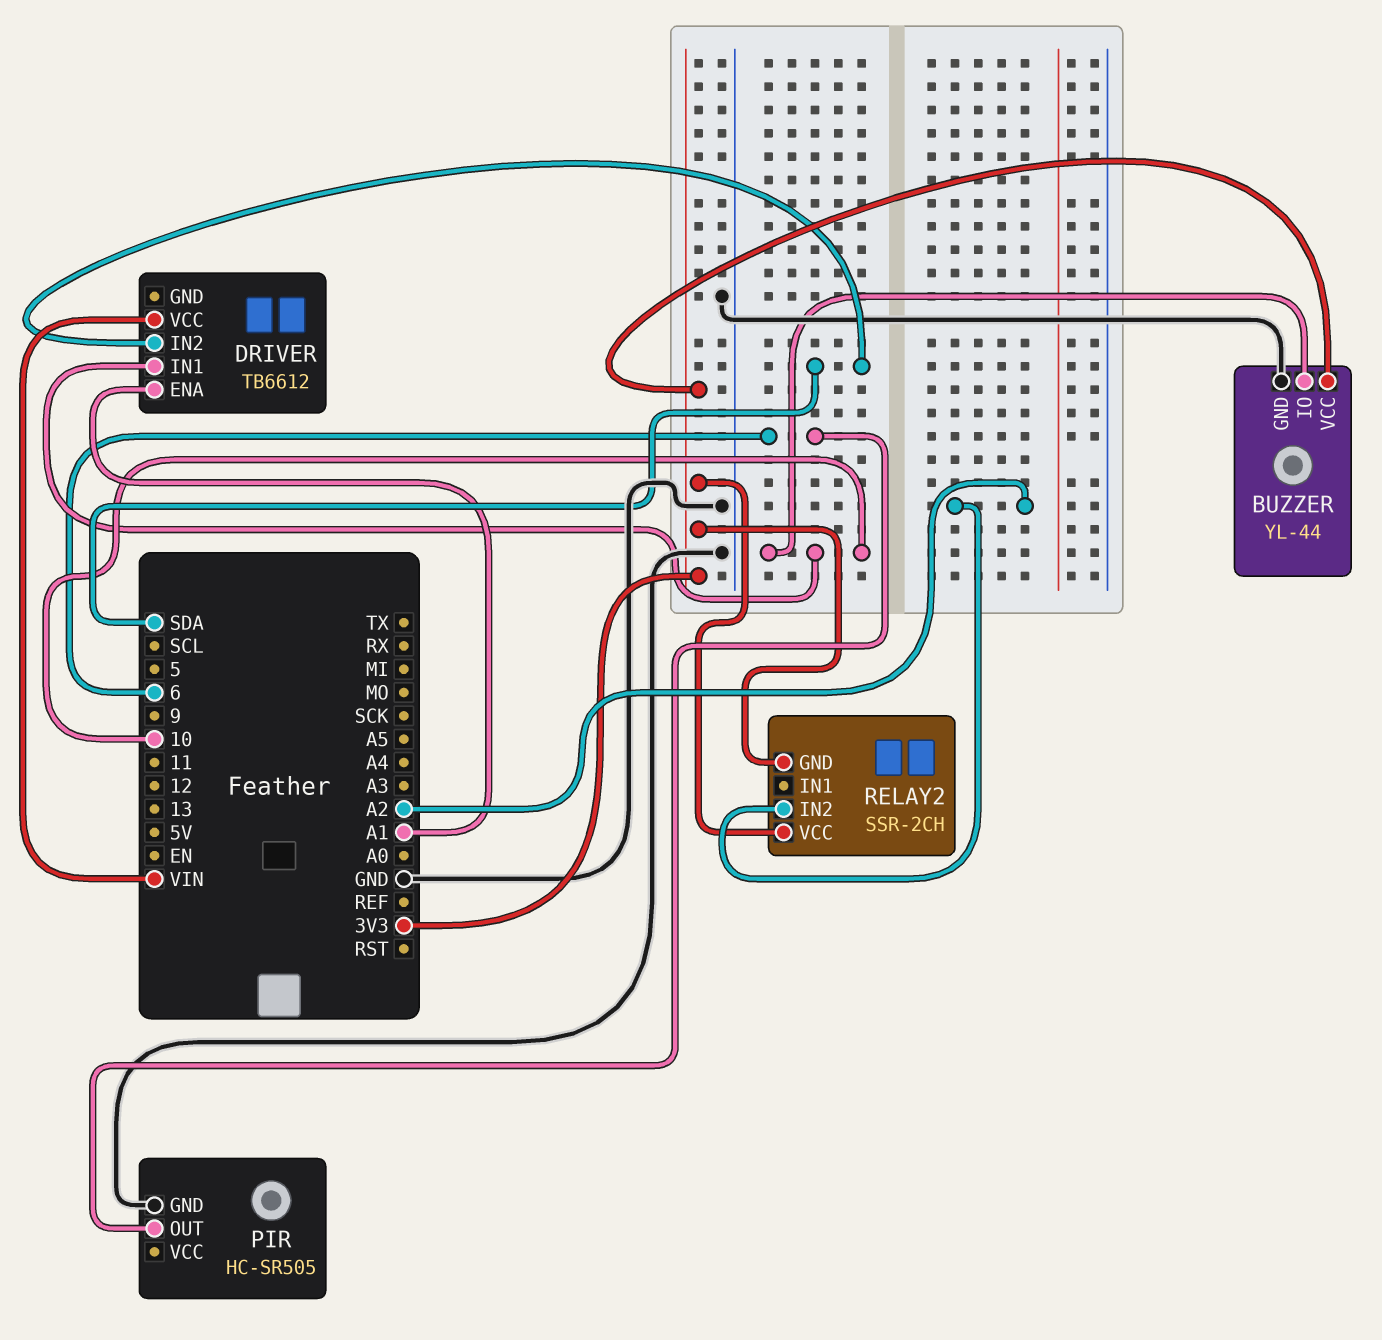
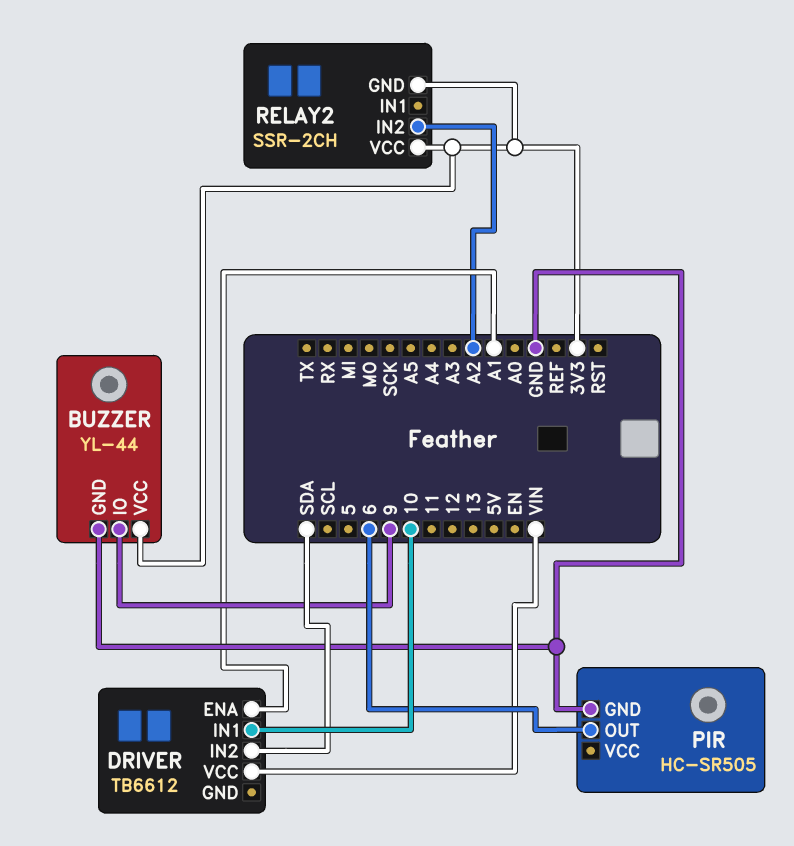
BUZZER pin IO: 10 -> 9

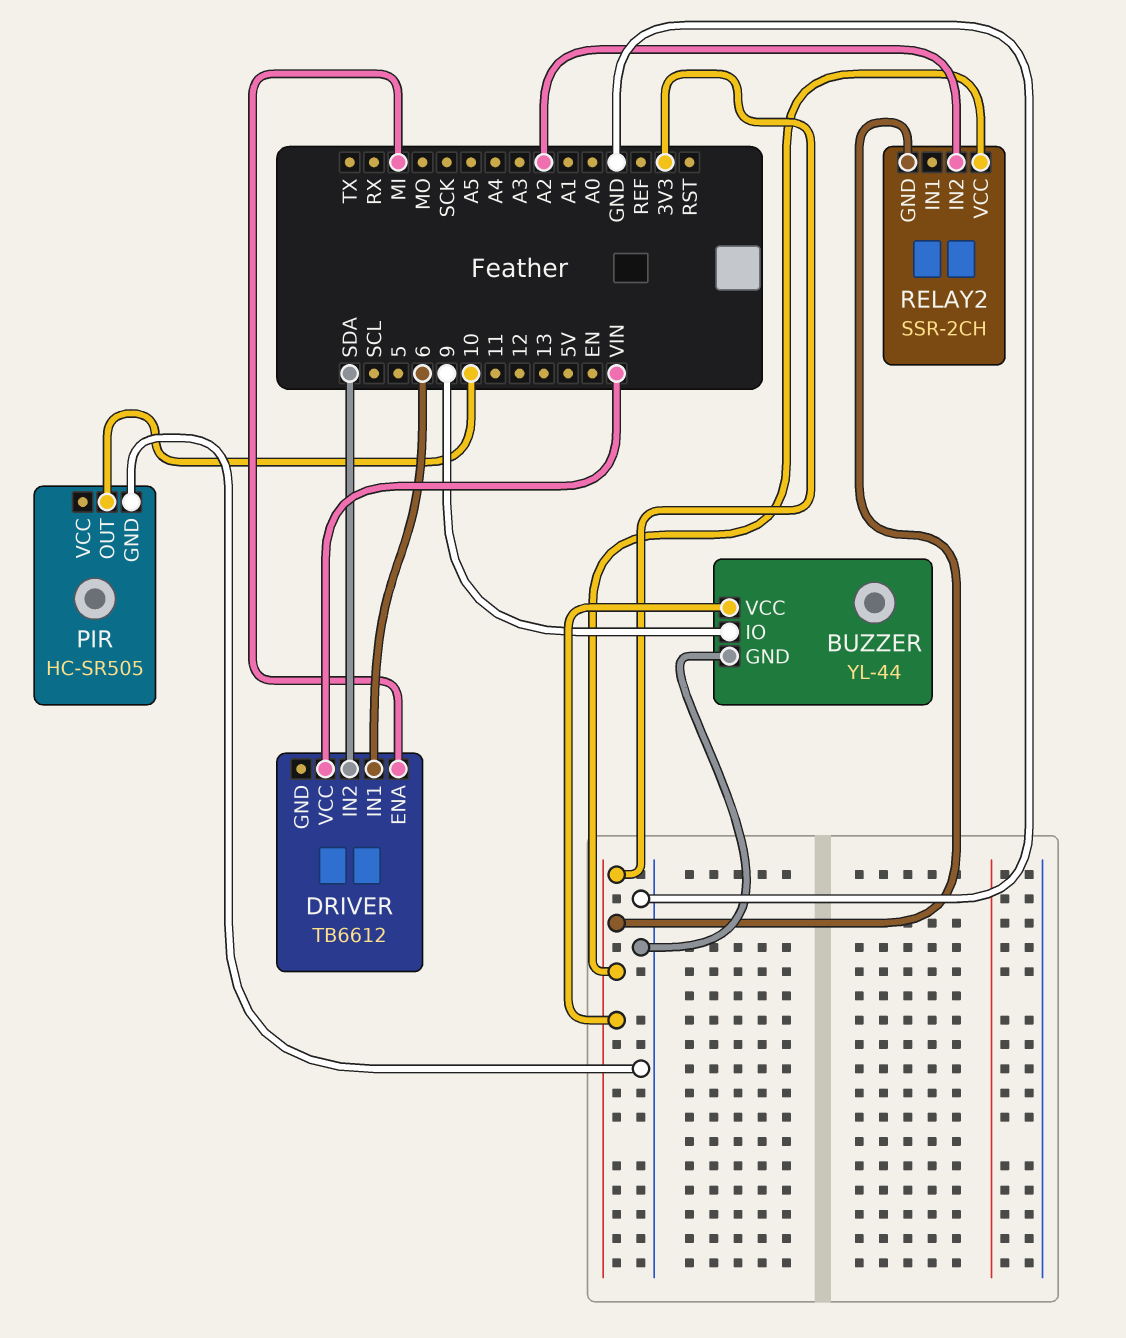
DRIVER pin ENA: A1 -> MI
DRIVER pin IN1: 10 -> 6
PIR pin OUT: 6 -> 10

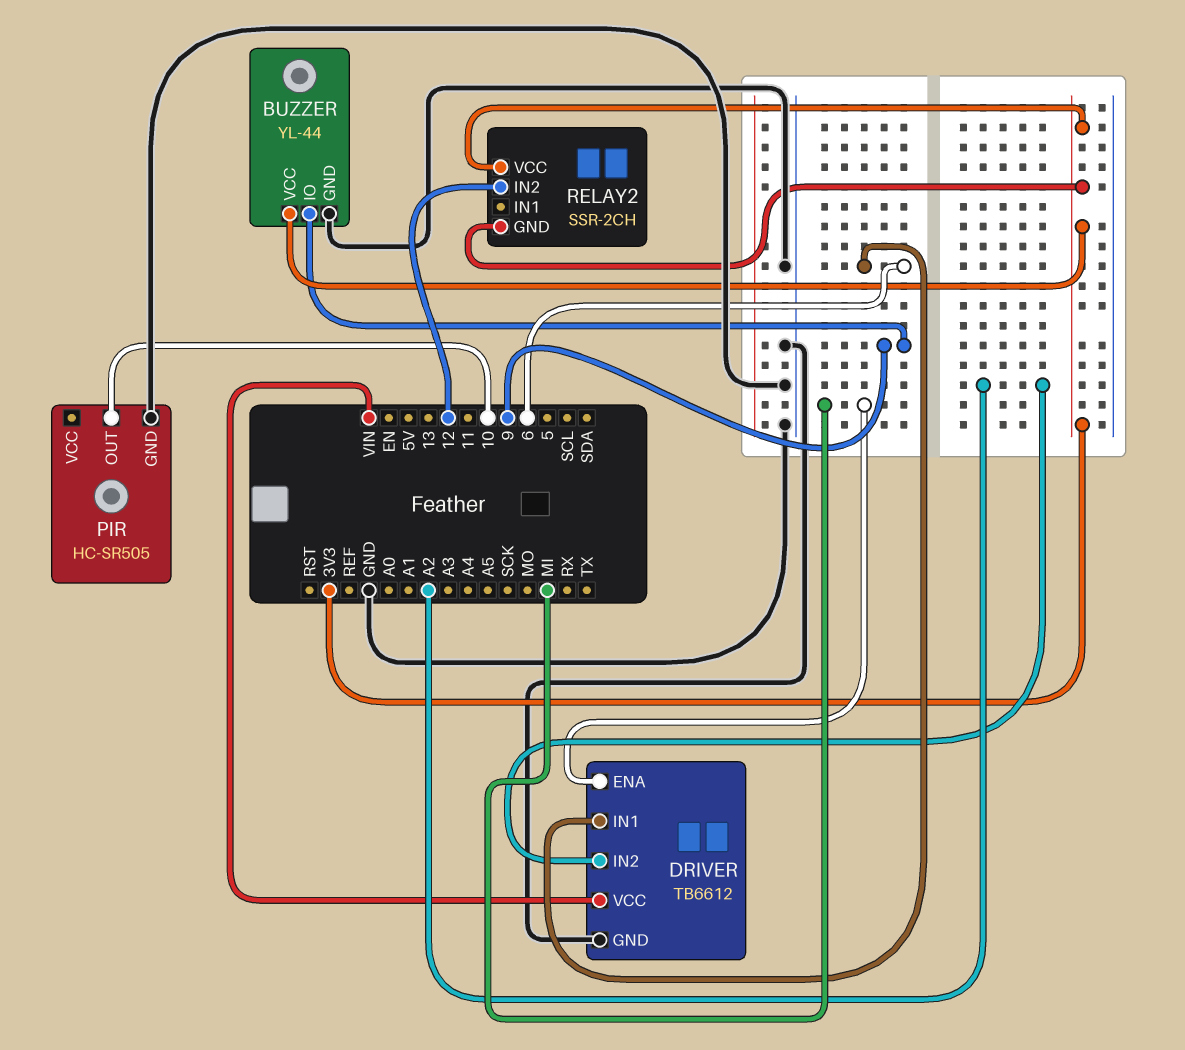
DRIVER pin GND: none -> GND
DRIVER pin IN2: SDA -> A2
RELAY2 pin IN2: A2 -> 12

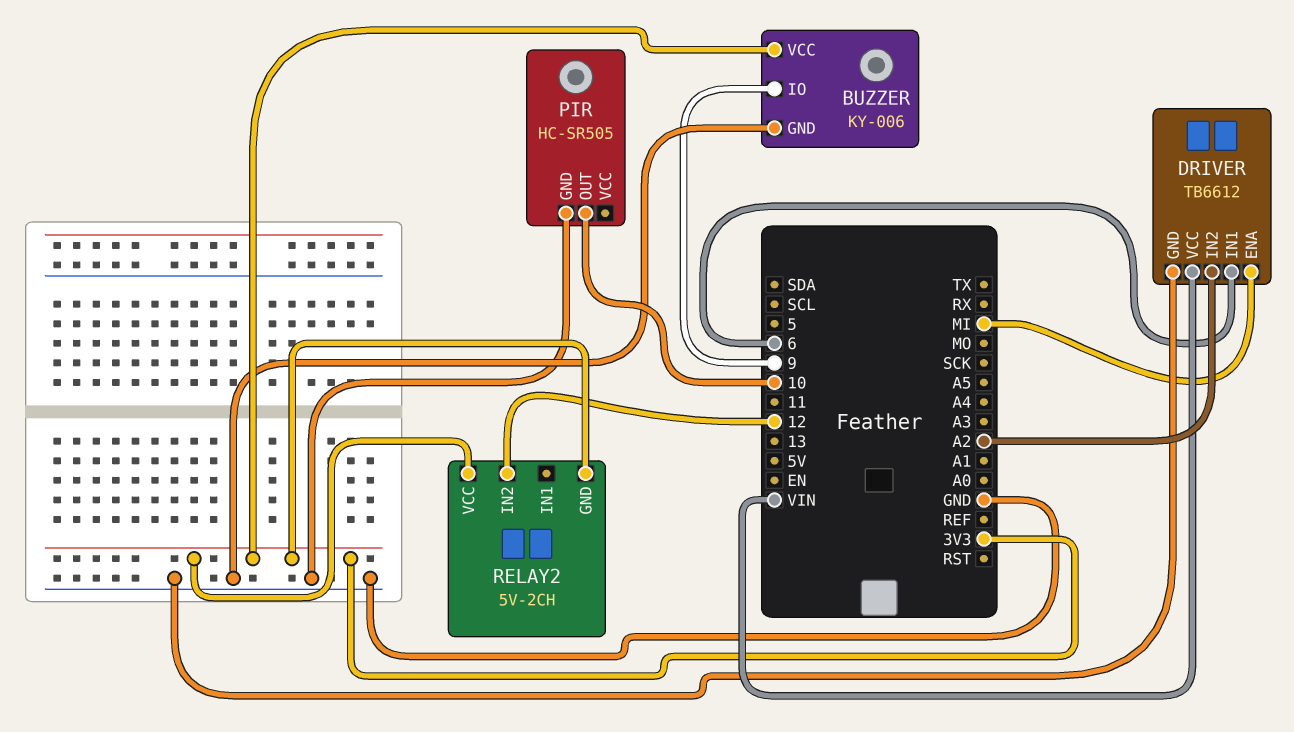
BUZZER: YL-44 -> KY-006
RELAY2: SSR-2CH -> 5V-2CH

